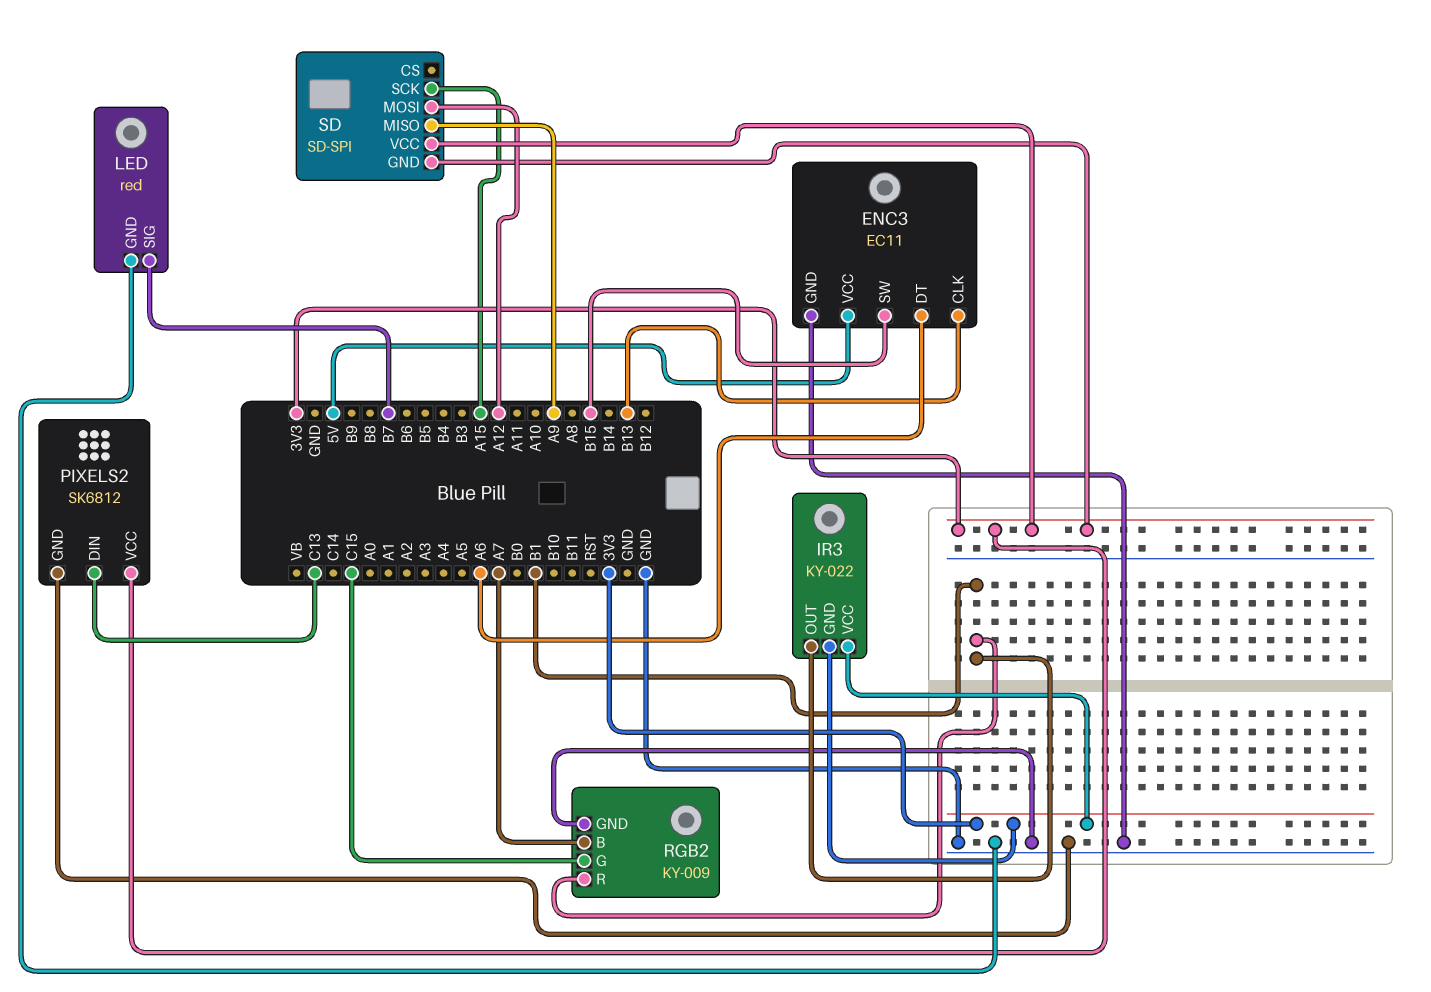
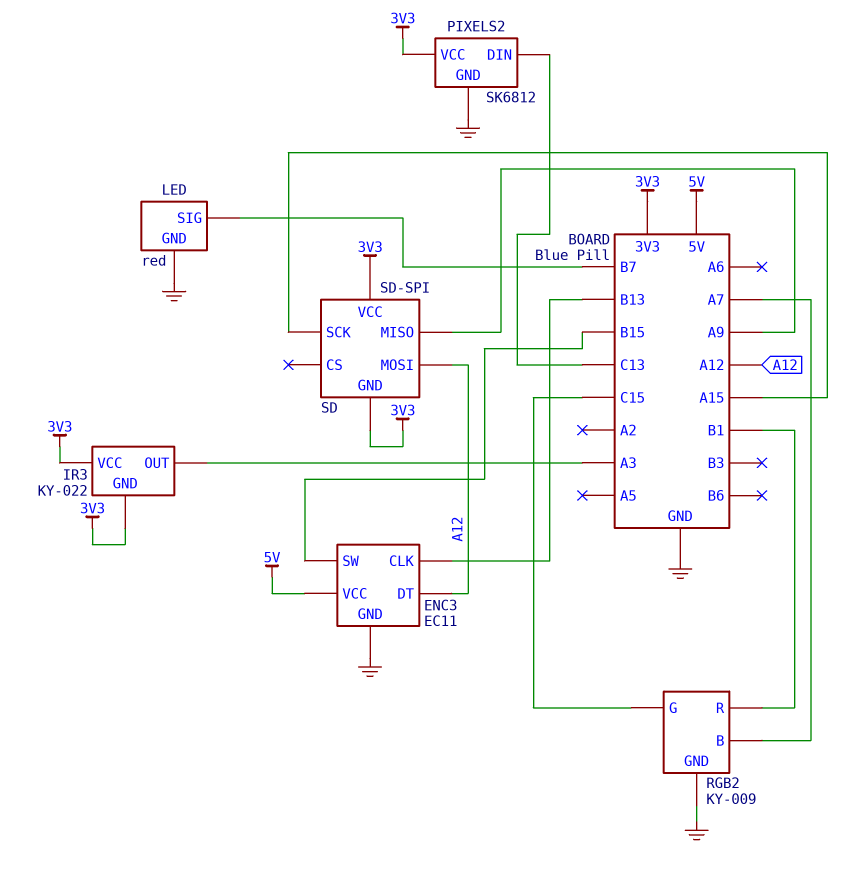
ENC3 pin DT: A6 -> A12
IR3 pin OUT: B1 -> A3

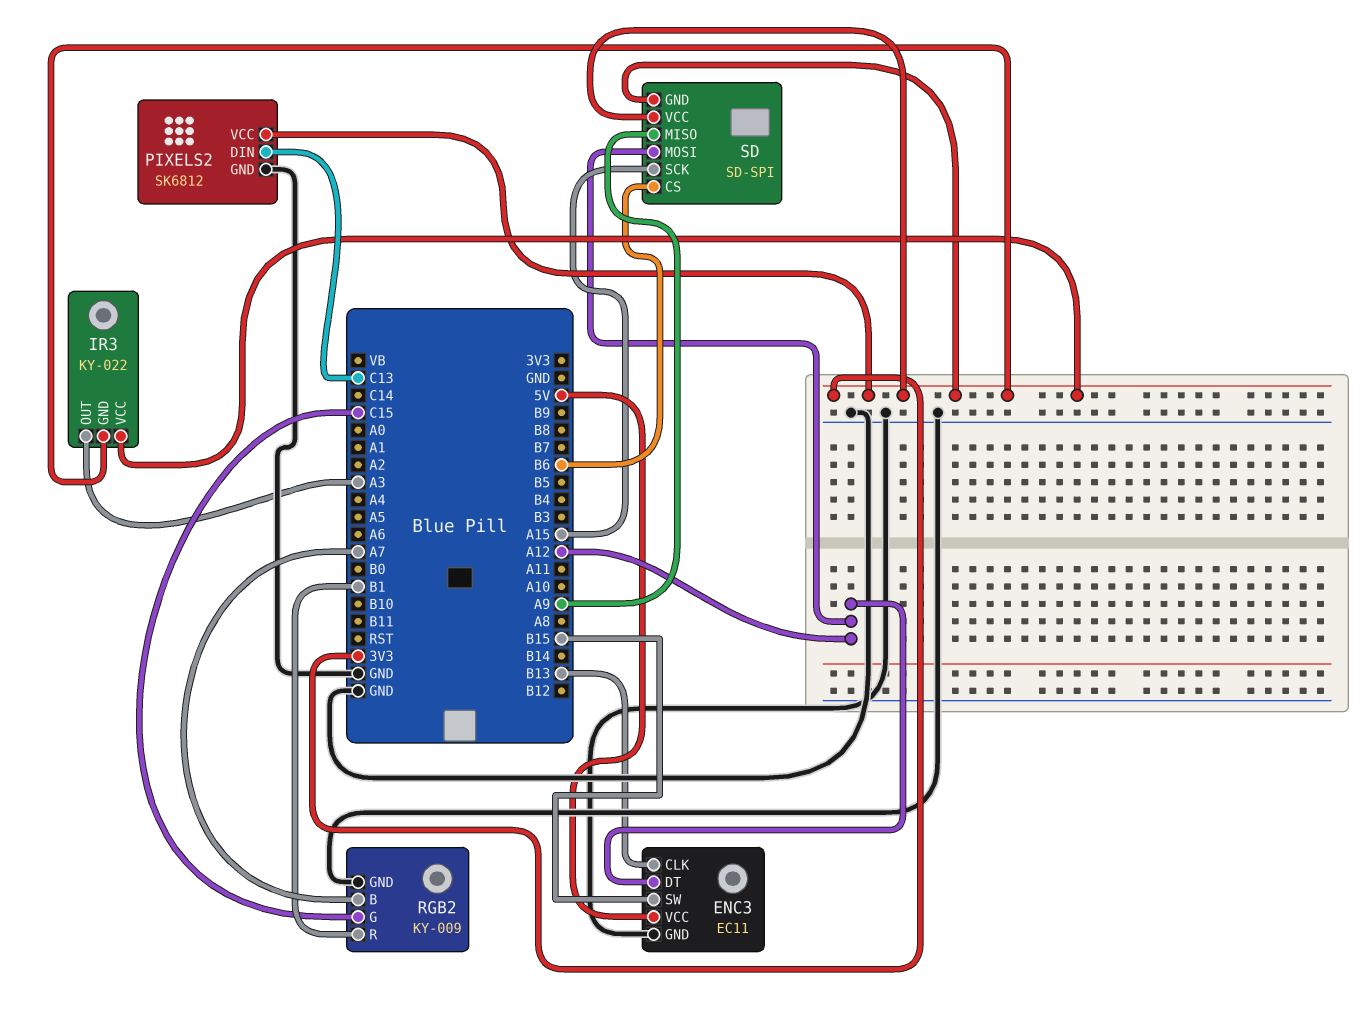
LED: red -> none
LED pin GND: GND -> none
LED pin SIG: B7 -> none
SD pin CS: none -> B6

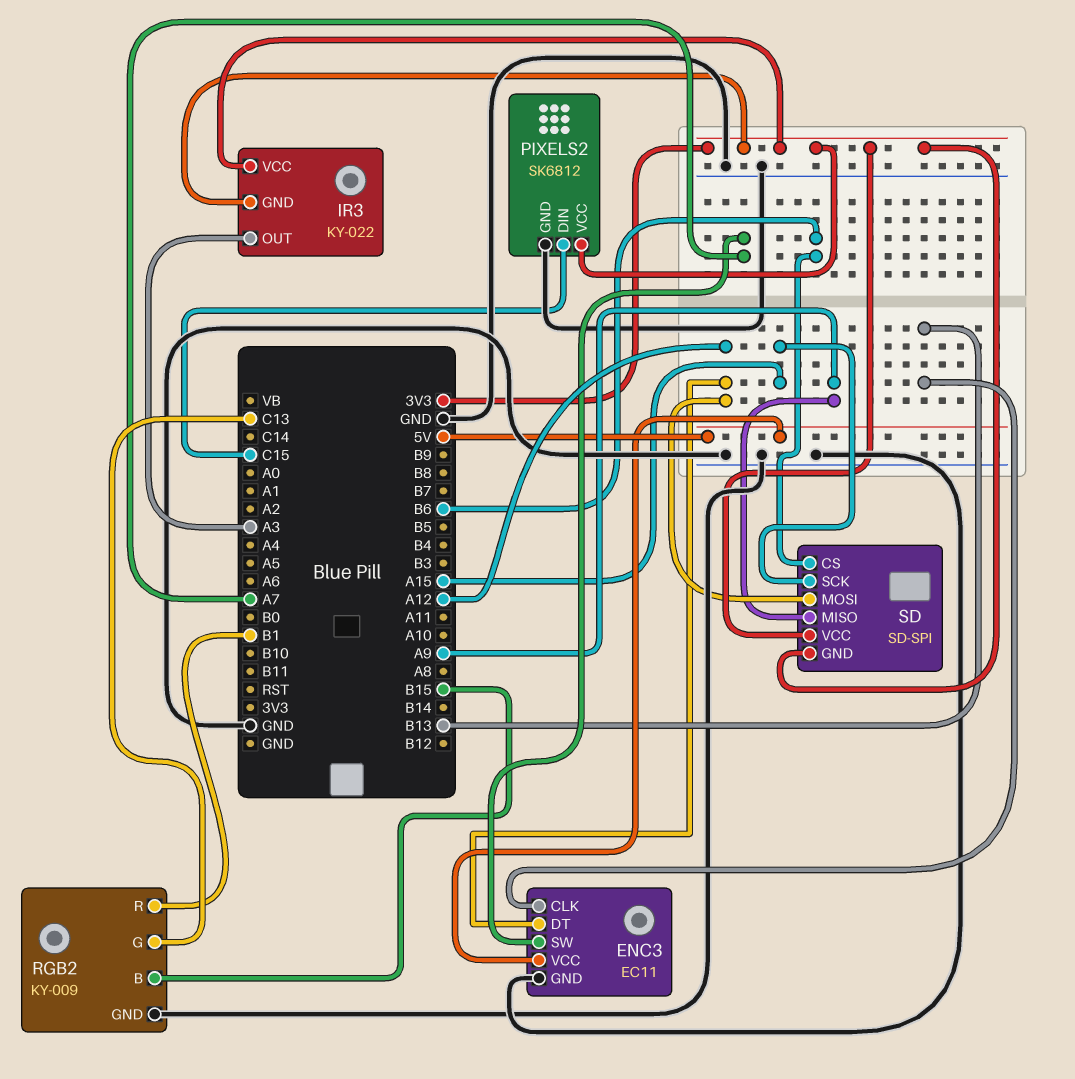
ENC3 pin SW: B15 -> A7
PIXELS2 pin DIN: C13 -> C15
RGB2 pin B: A7 -> B15
RGB2 pin G: C15 -> C13

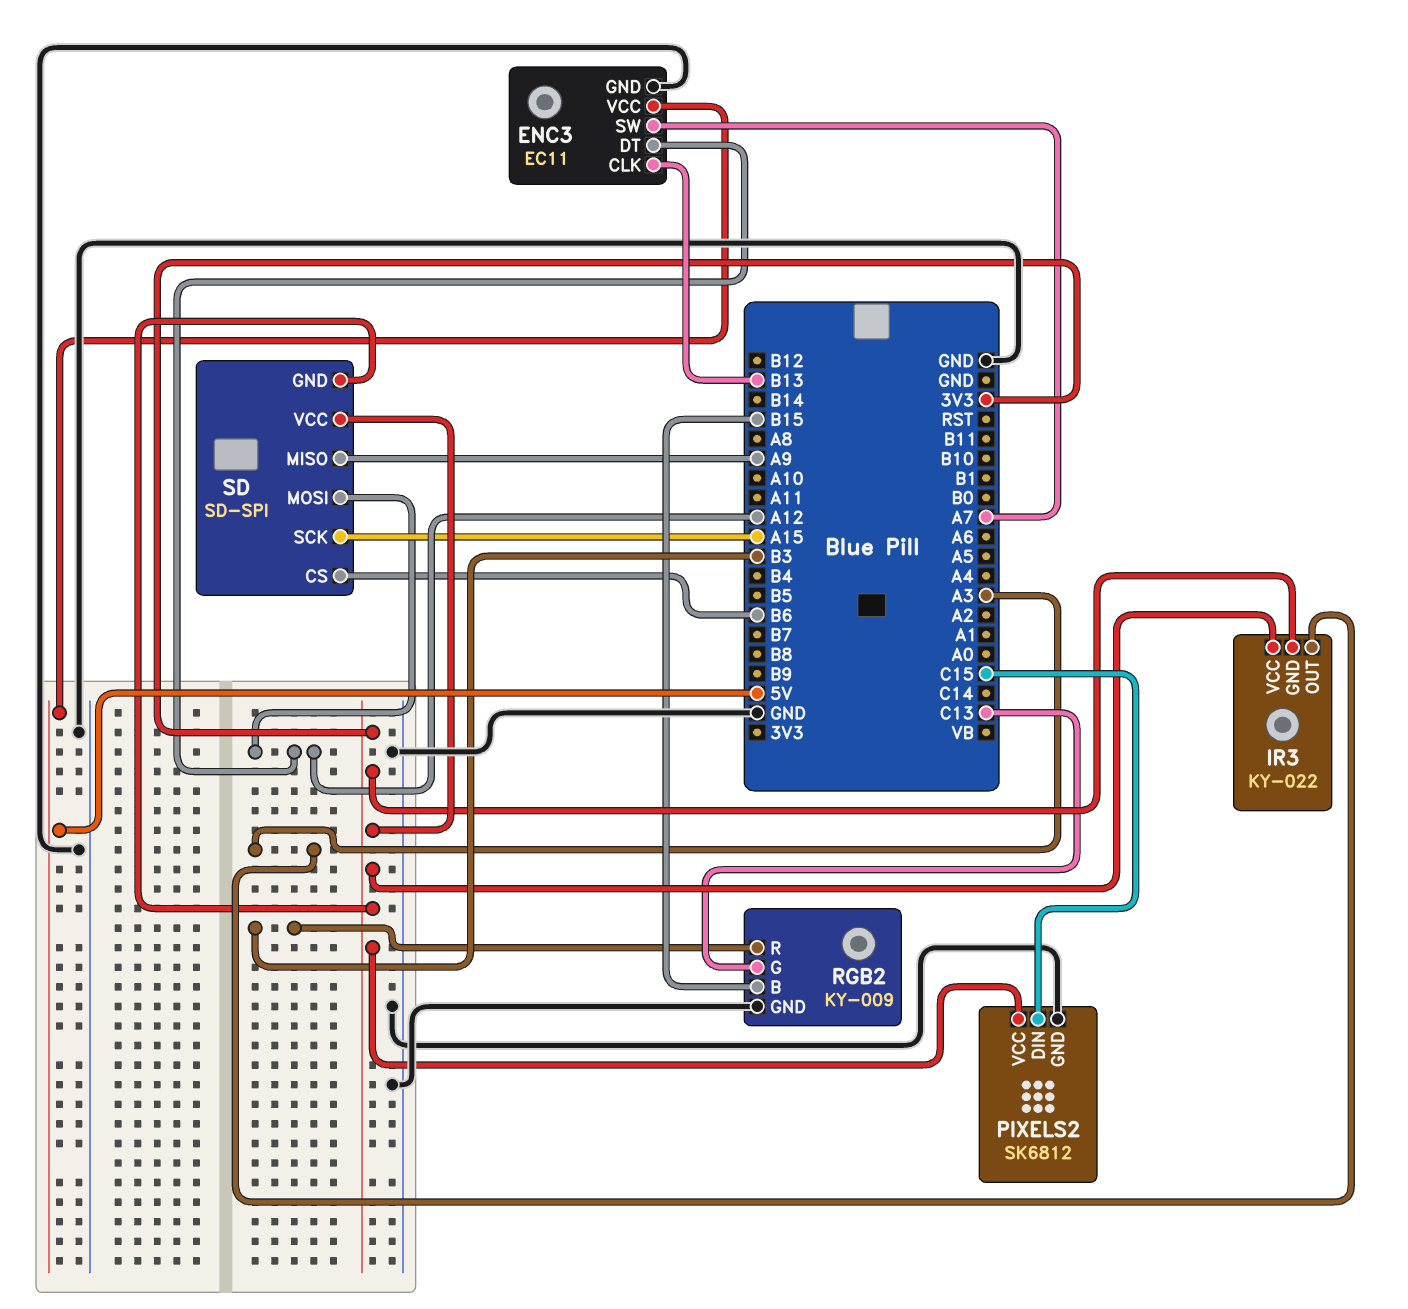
RGB2 pin R: B1 -> B3

